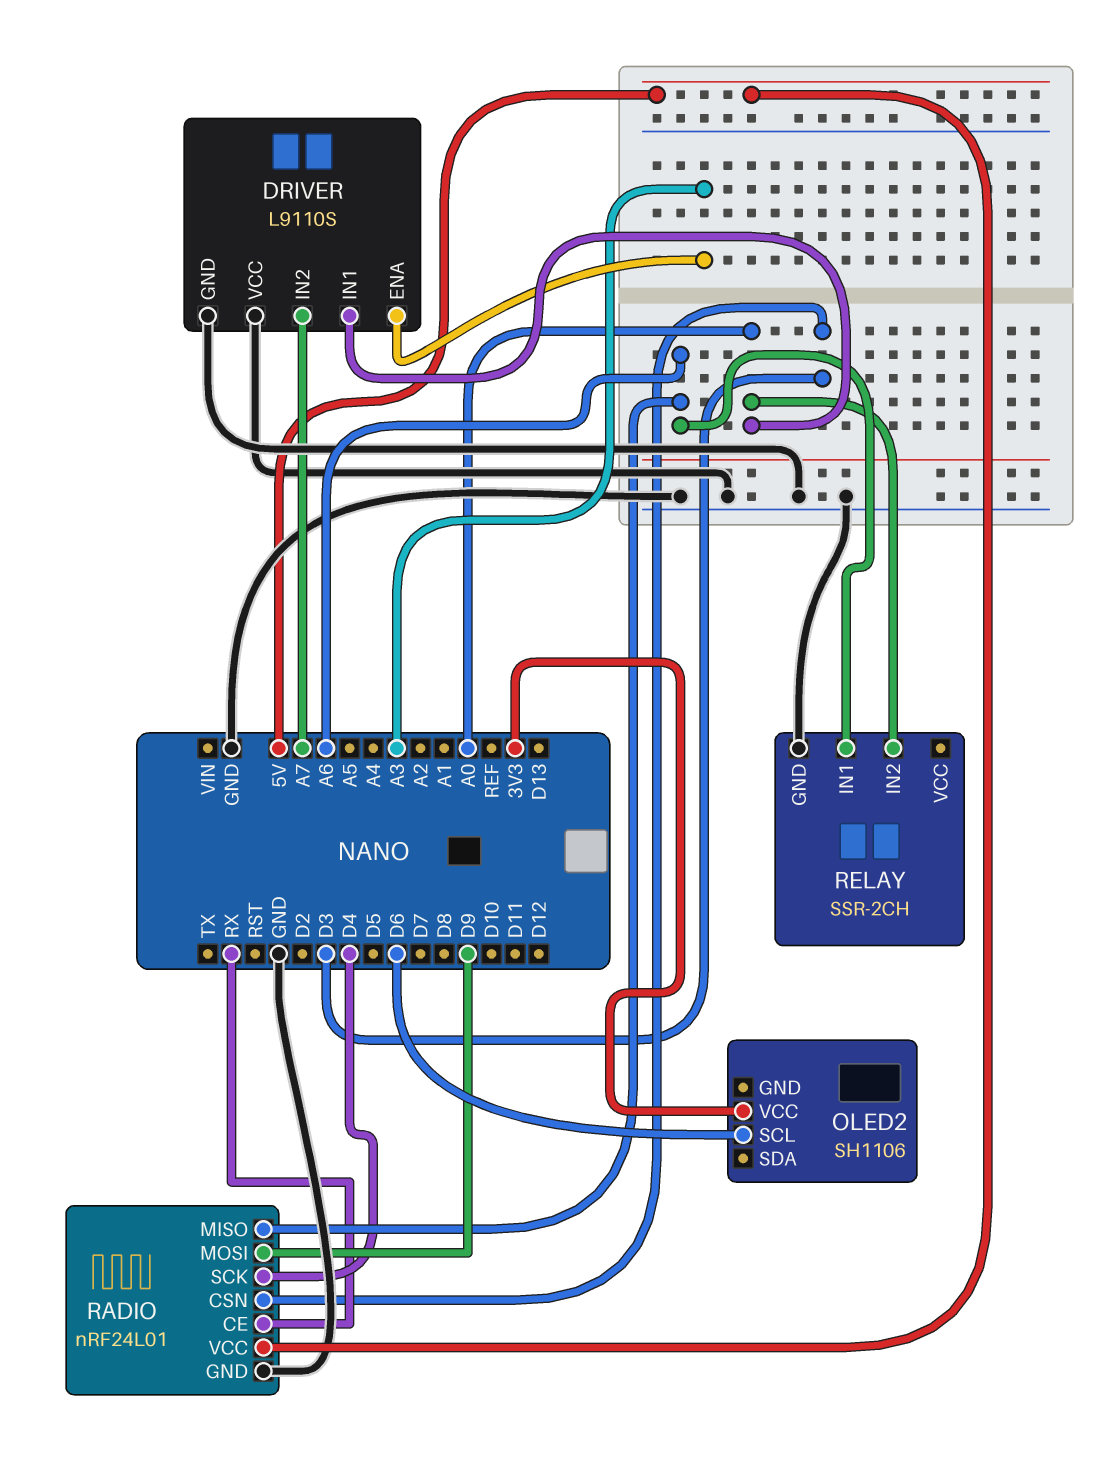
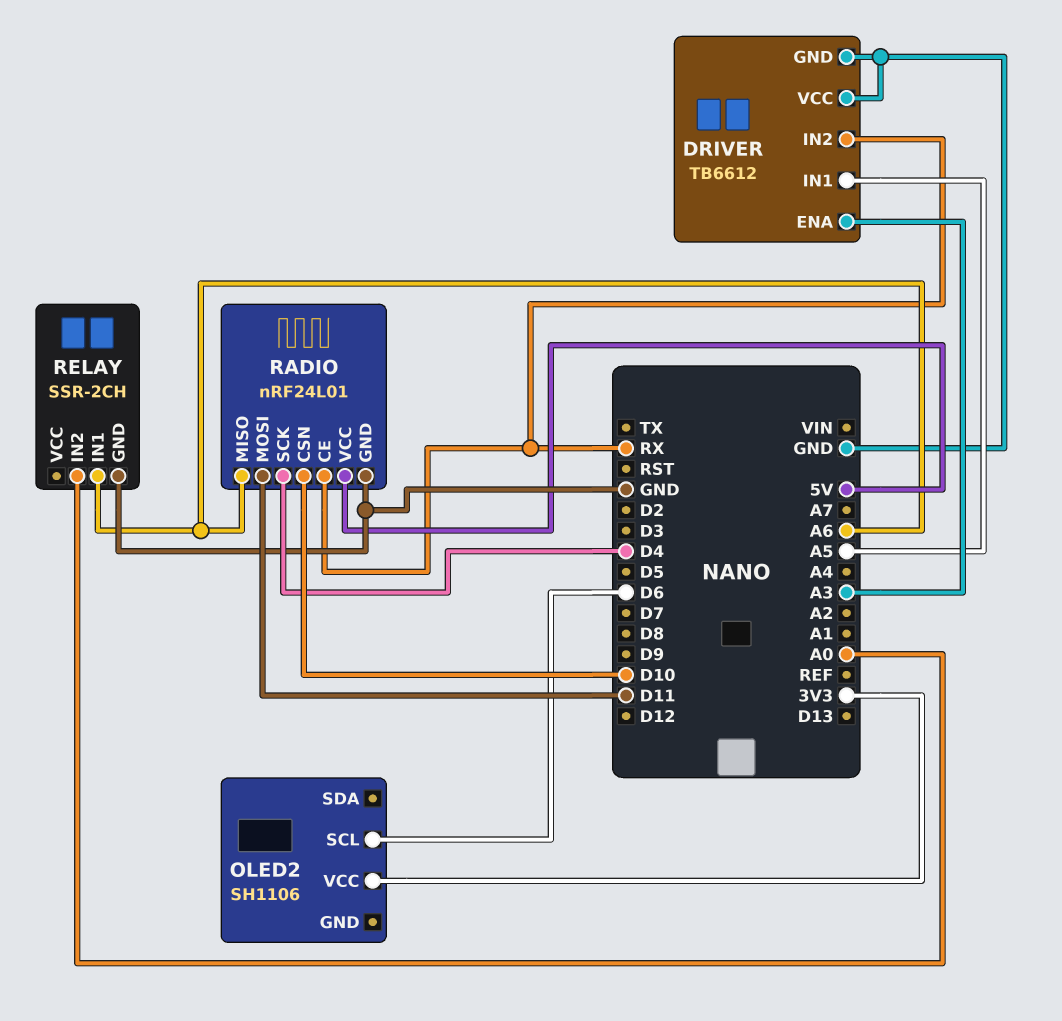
DRIVER: L9110S -> TB6612
DRIVER pin IN1: A0 -> A5
DRIVER pin IN2: A7 -> RX
RADIO pin CSN: D3 -> D10
RADIO pin MOSI: D9 -> D11

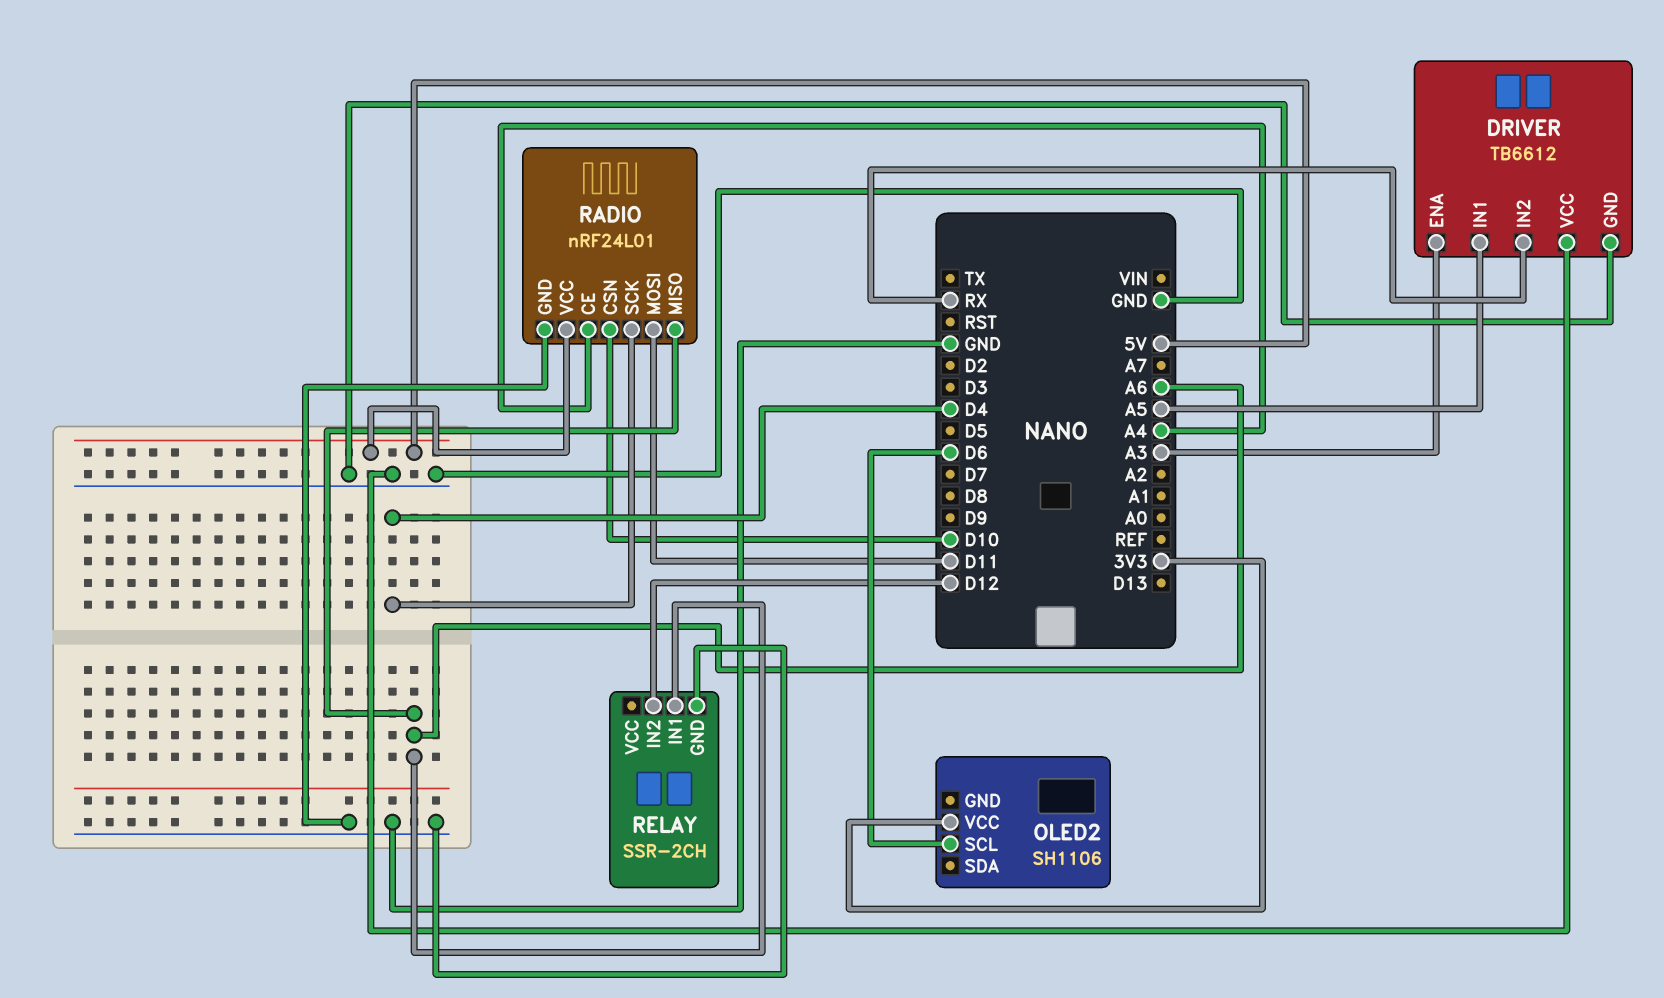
RADIO pin CE: RX -> A4
RELAY pin IN2: A0 -> D12

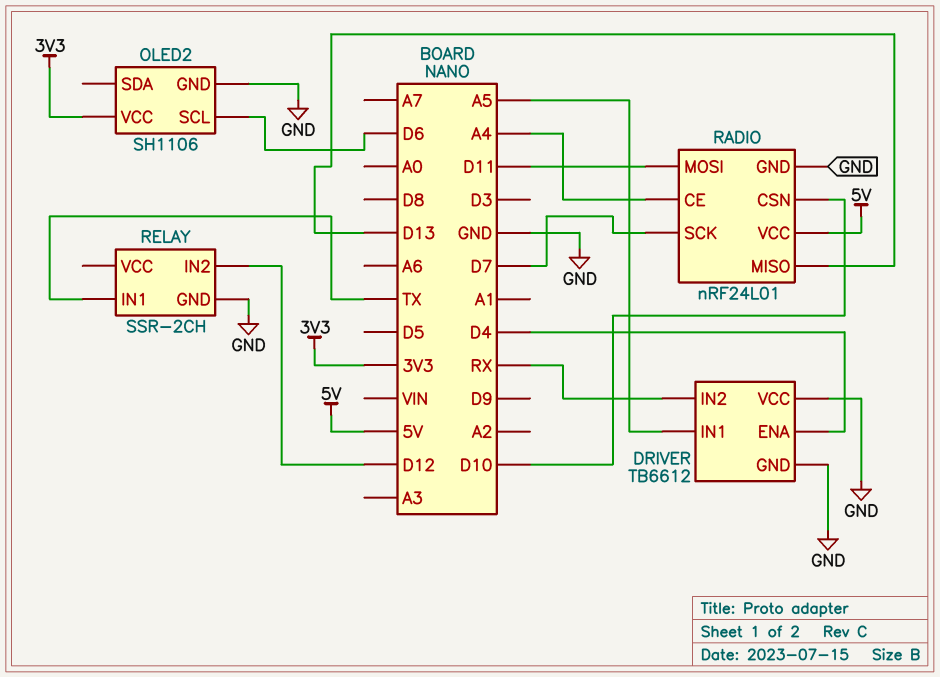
DRIVER pin ENA: A3 -> D4
OLED2 pin GND: none -> GND
RADIO pin MISO: A6 -> D13
RADIO pin SCK: D4 -> D7
RELAY pin IN1: A6 -> TX

